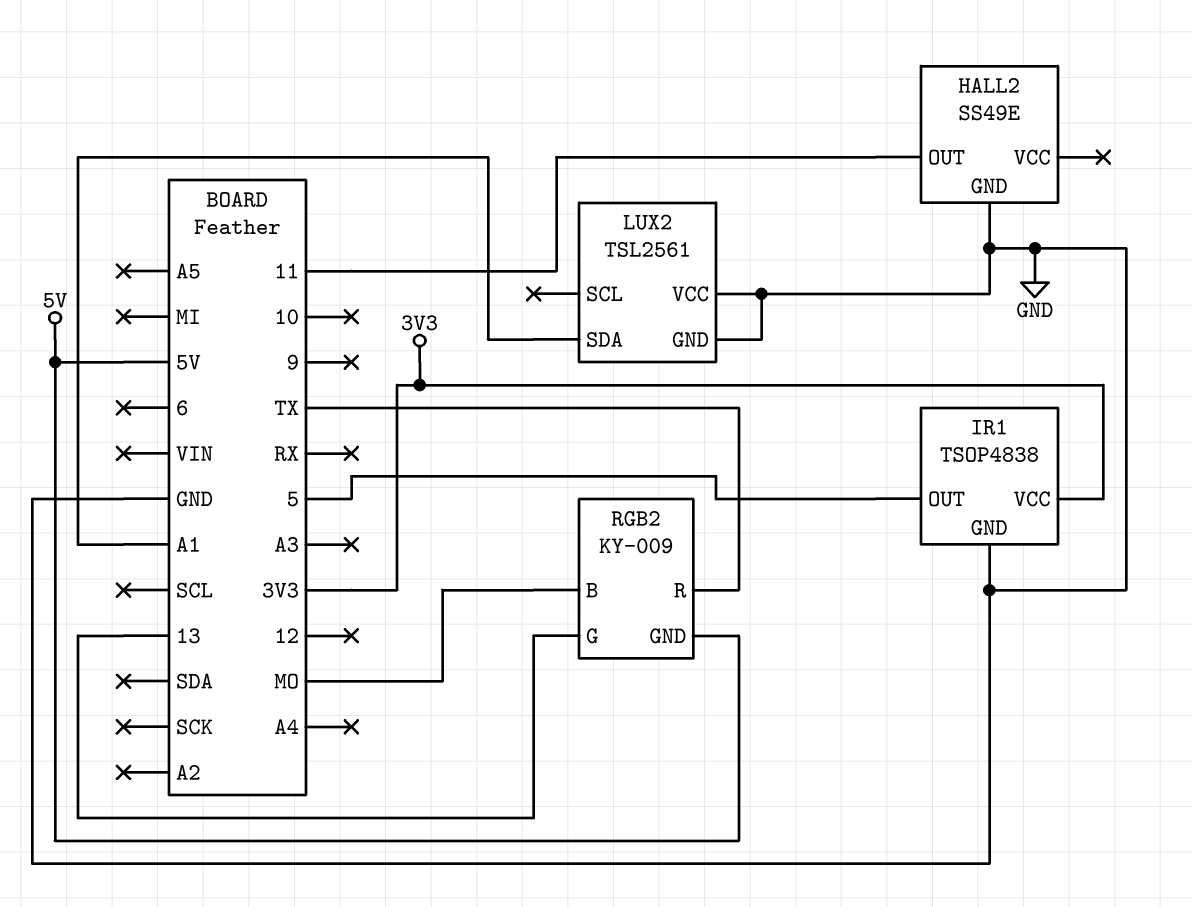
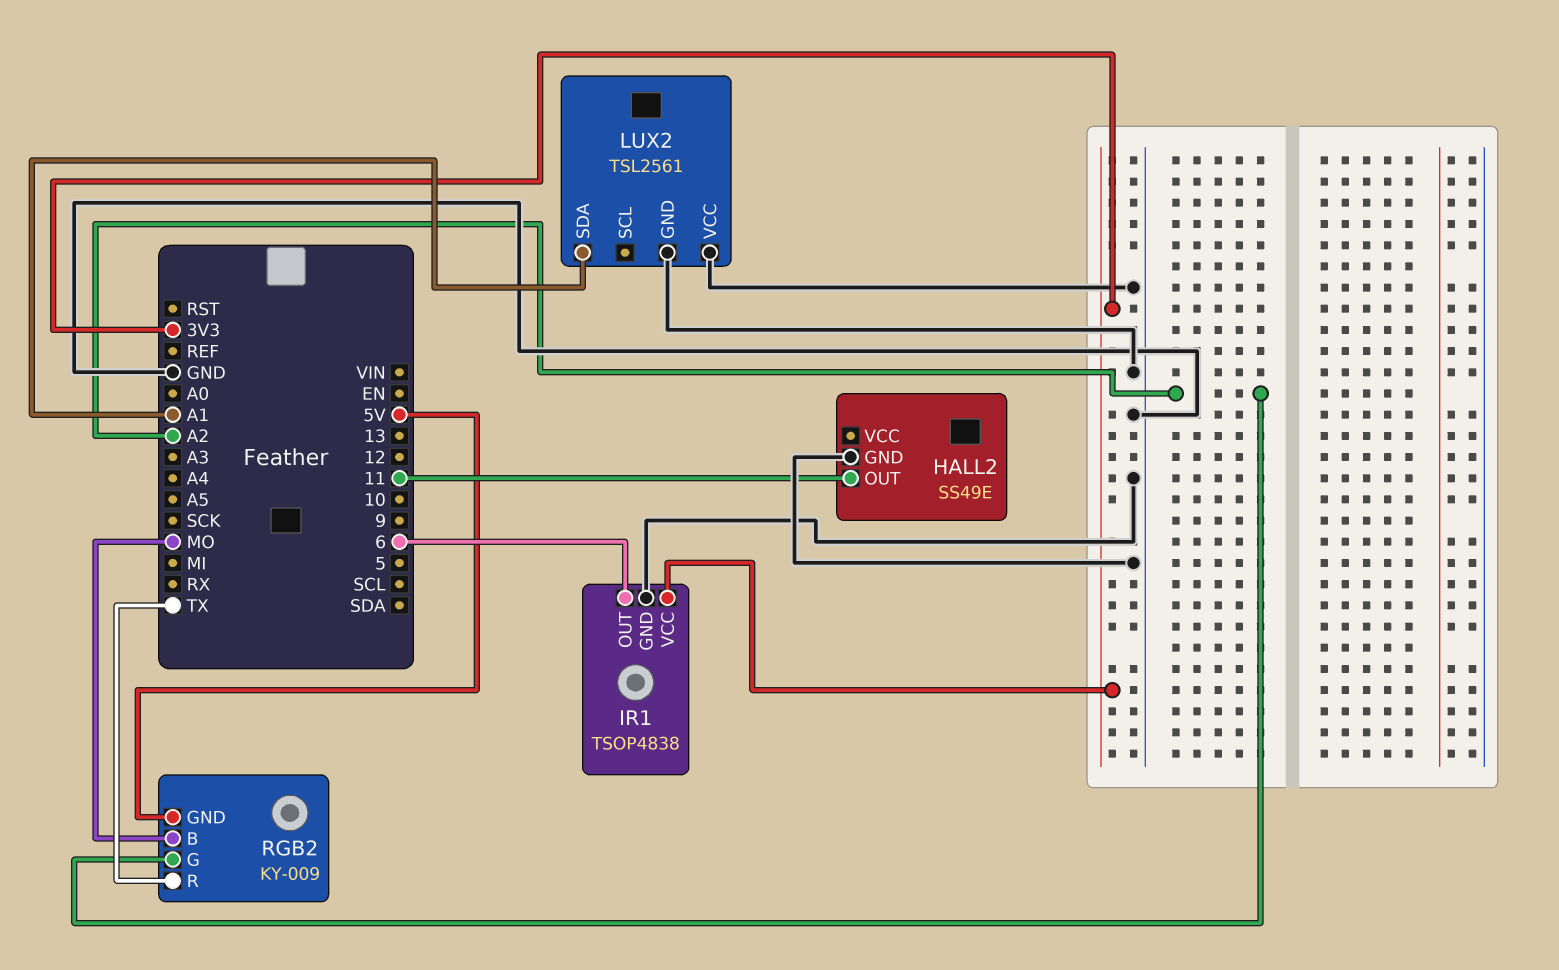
IR1 pin OUT: 5 -> 6
RGB2 pin G: 13 -> A2

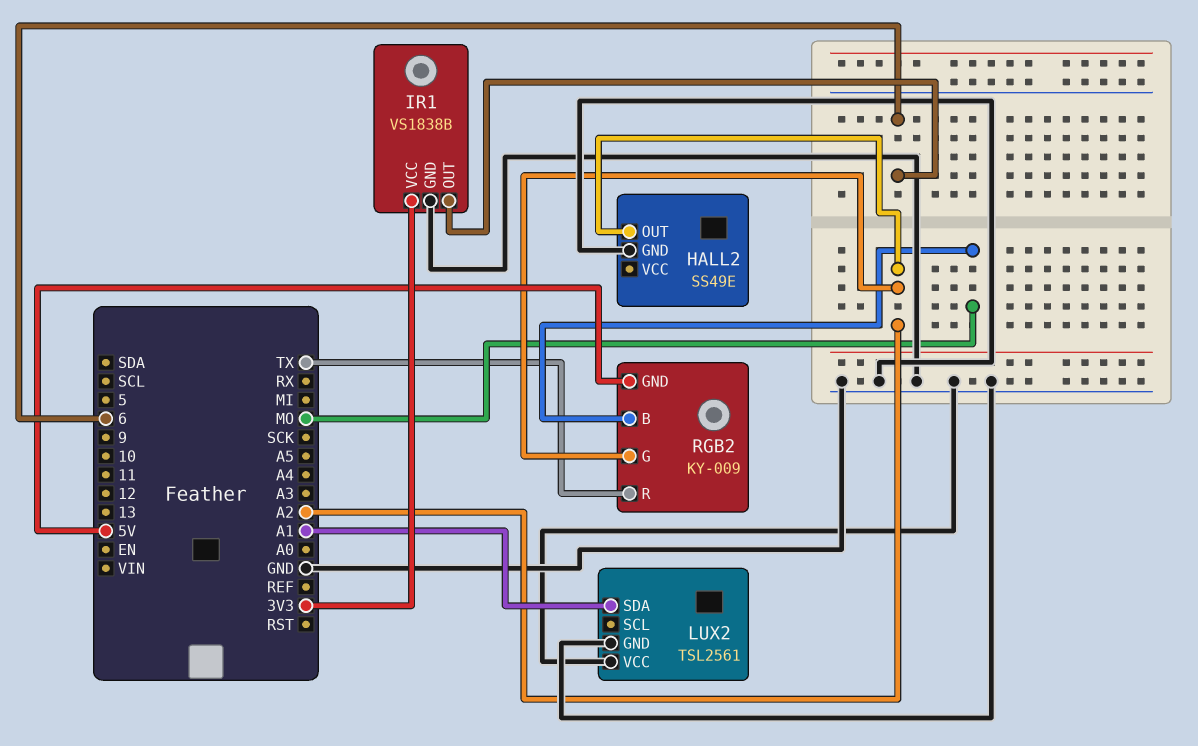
HALL2 pin OUT: 11 -> A2
IR1: TSOP4838 -> VS1838B

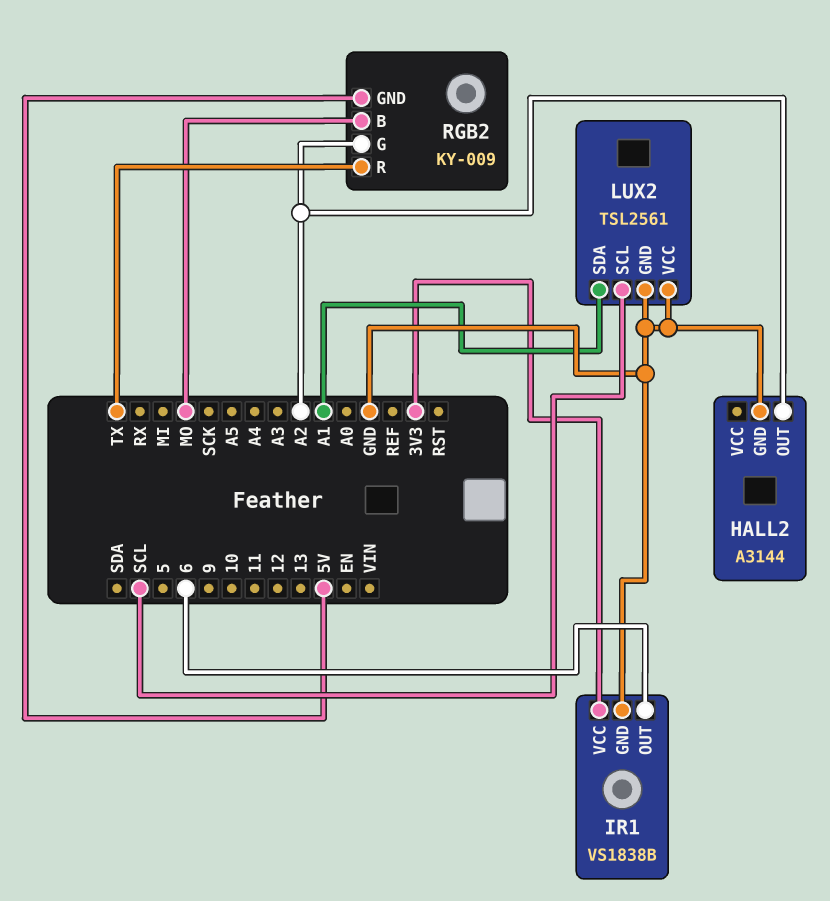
HALL2: SS49E -> A3144
LUX2 pin SCL: none -> SCL

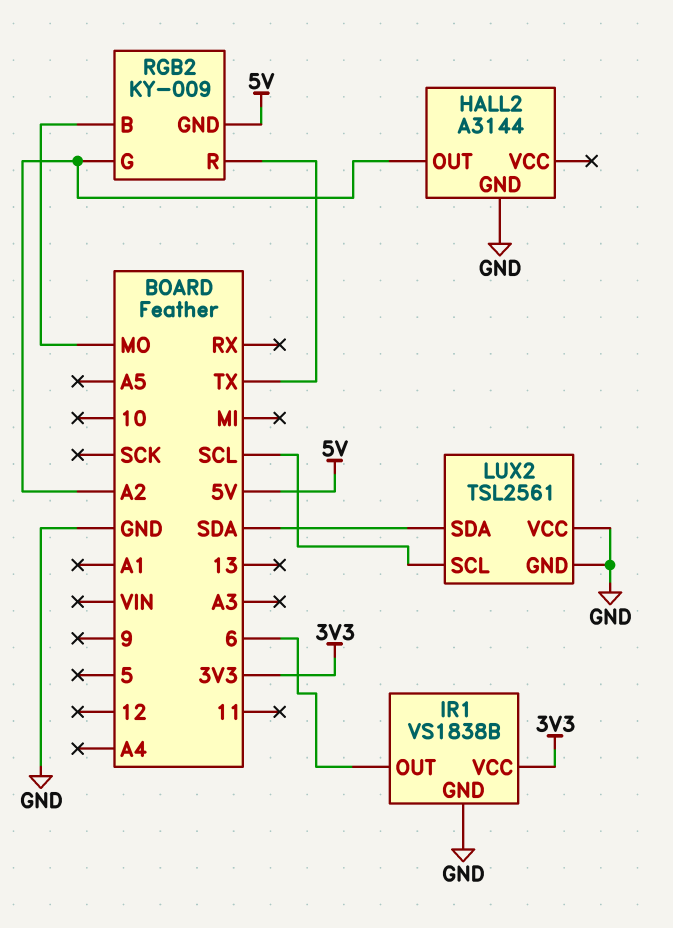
LUX2 pin SDA: A1 -> SDA

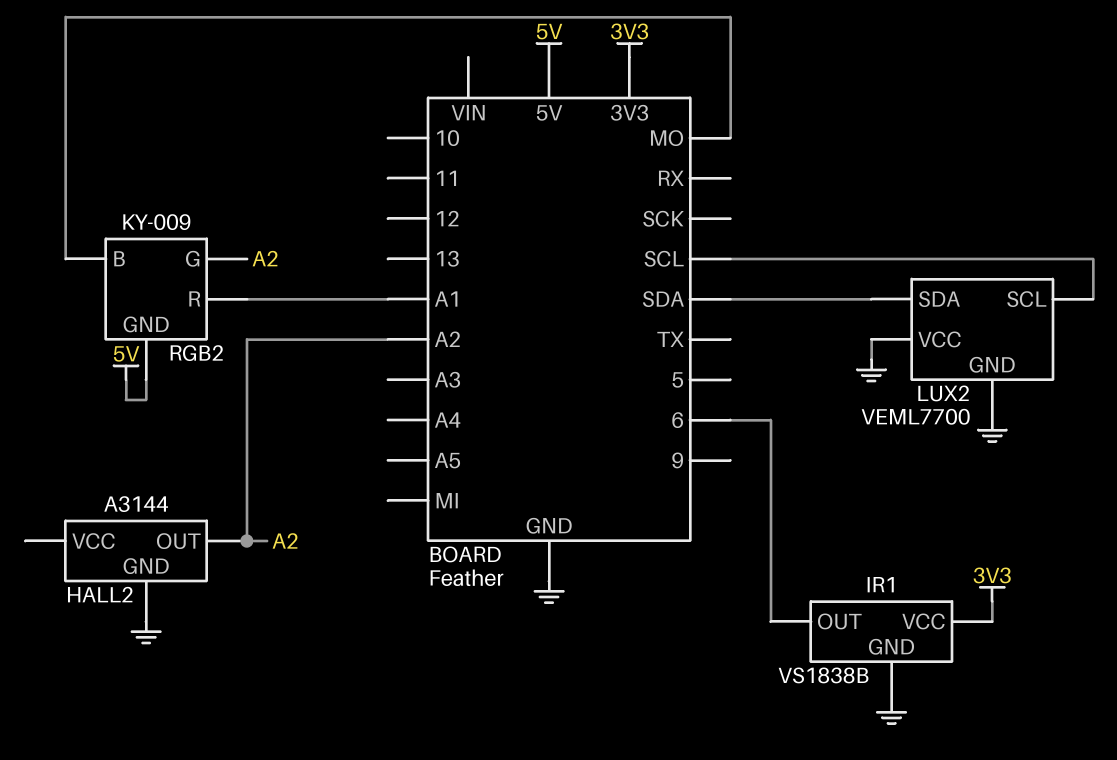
LUX2: TSL2561 -> VEML7700
RGB2 pin R: TX -> A1

